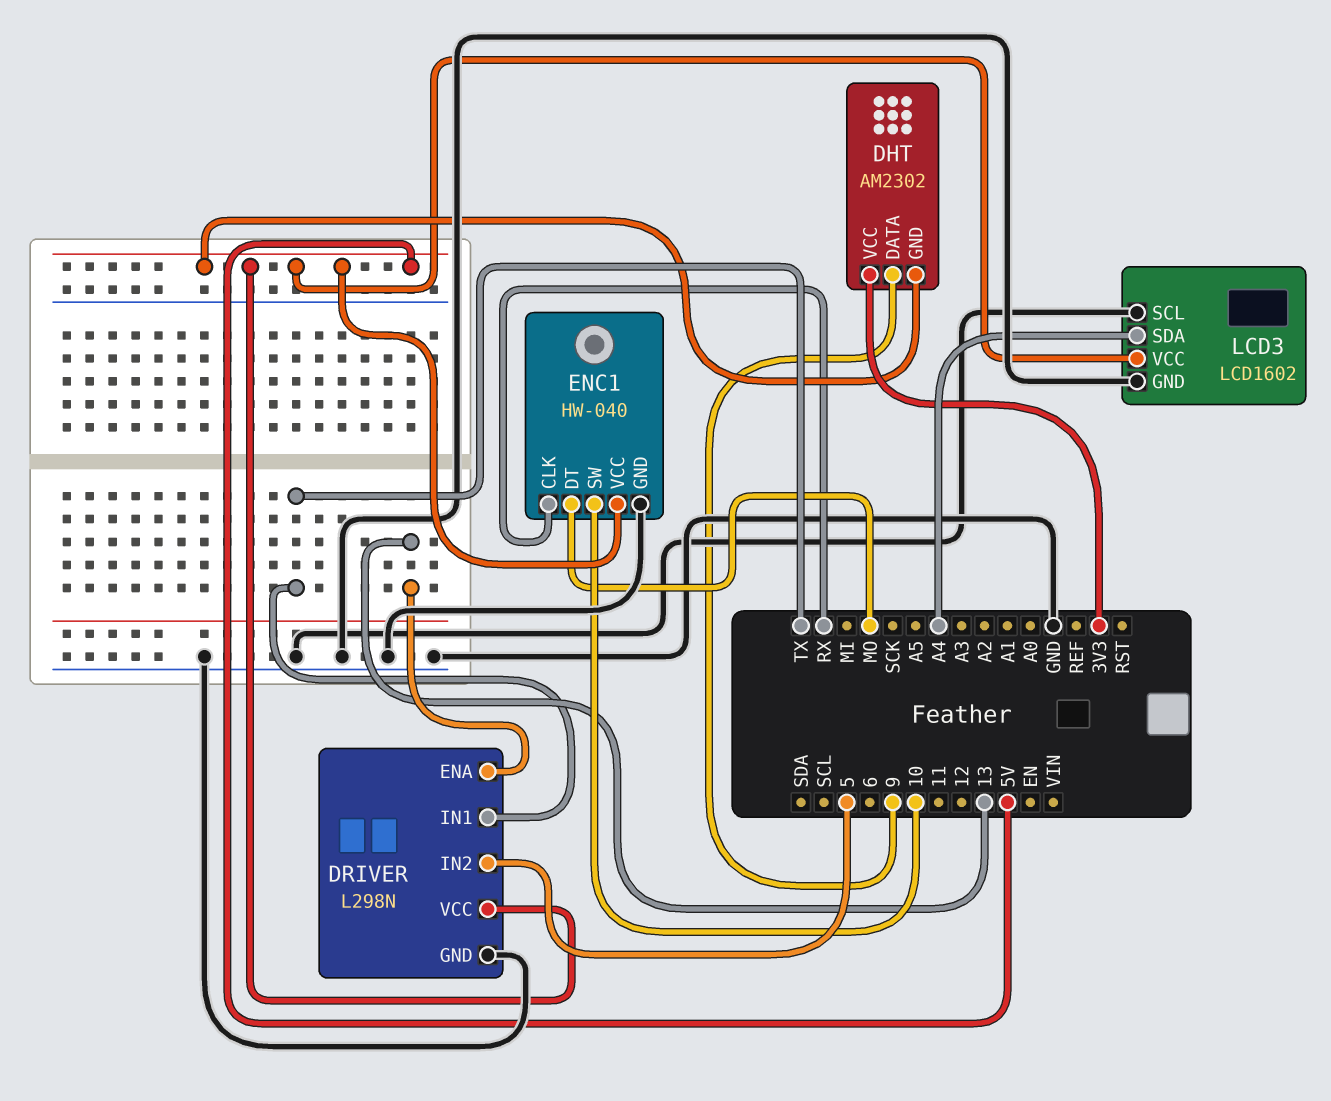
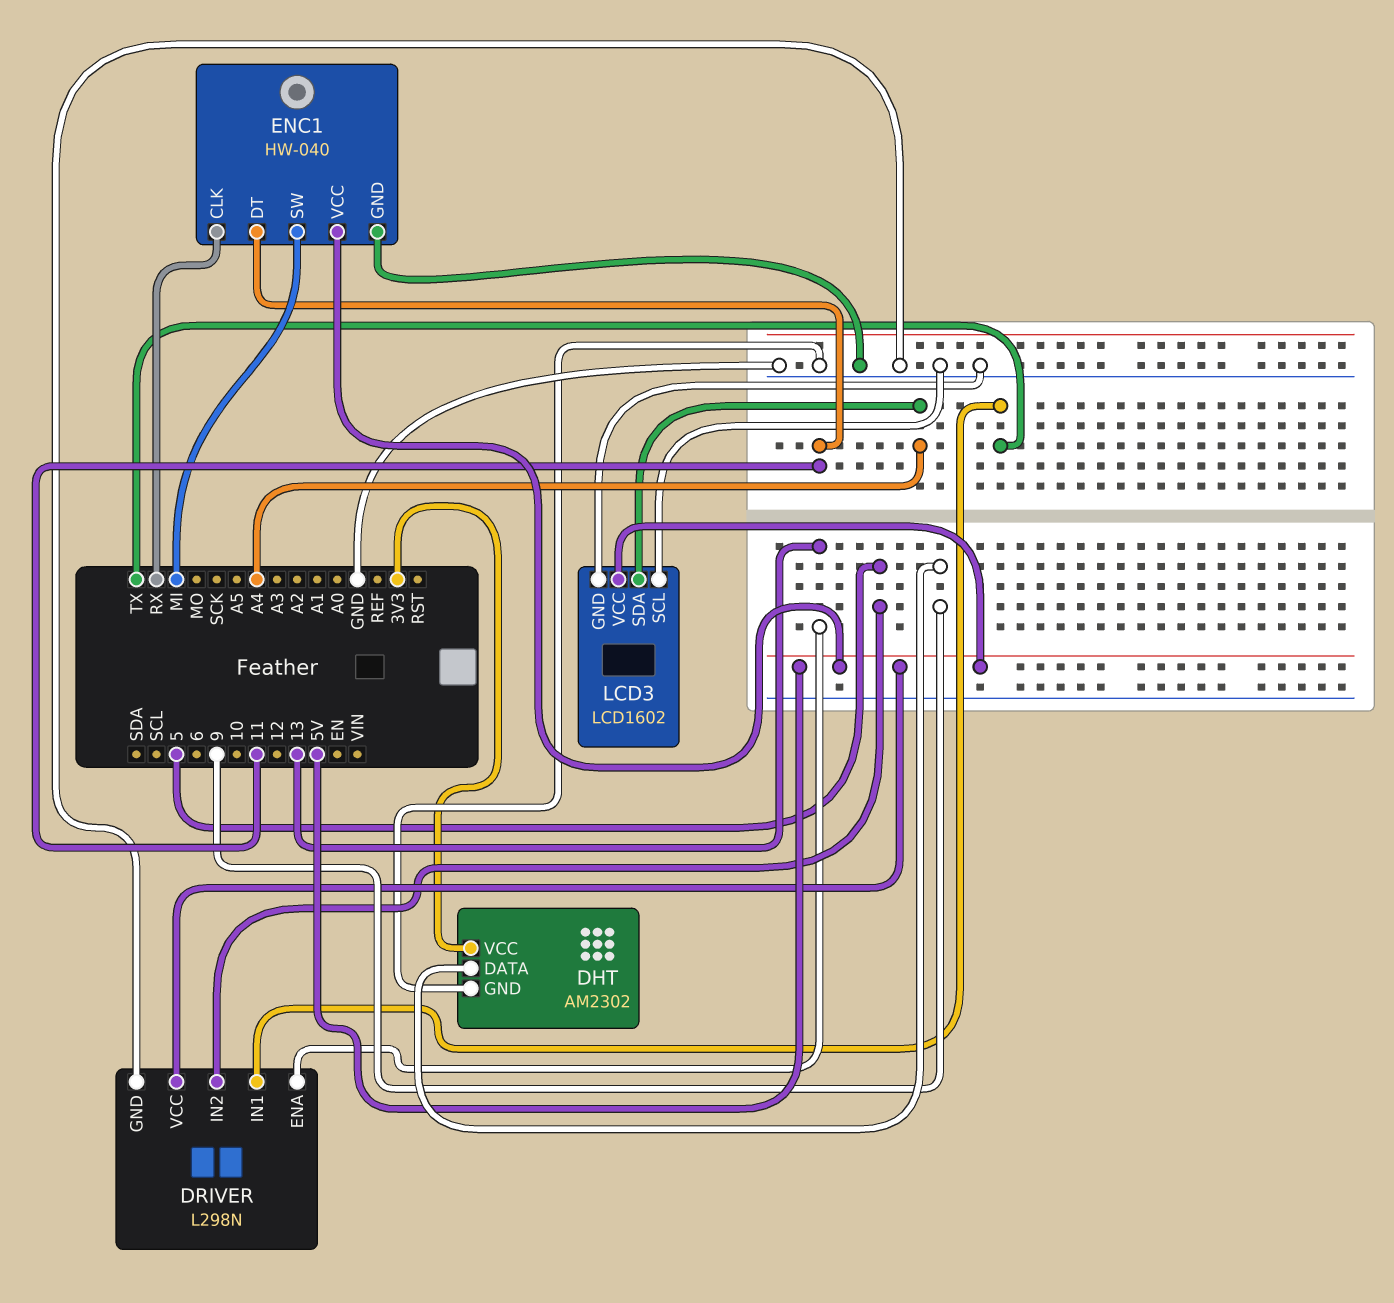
DHT pin GND: 5V -> GND
ENC1 pin DT: MO -> 11
ENC1 pin SW: 10 -> MI

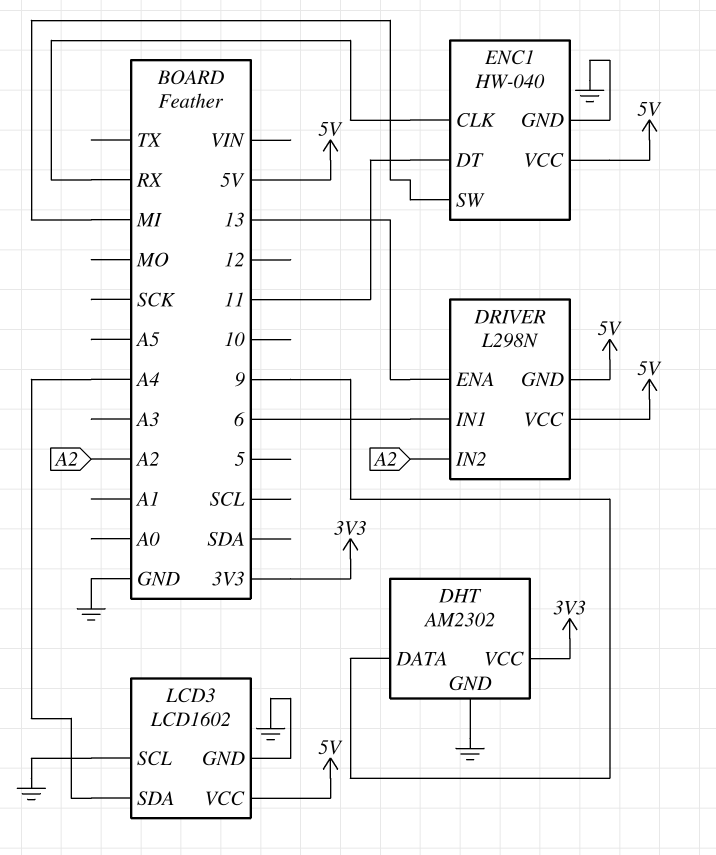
DRIVER pin GND: GND -> 5V
DRIVER pin IN1: TX -> 6
DRIVER pin IN2: 5 -> A2

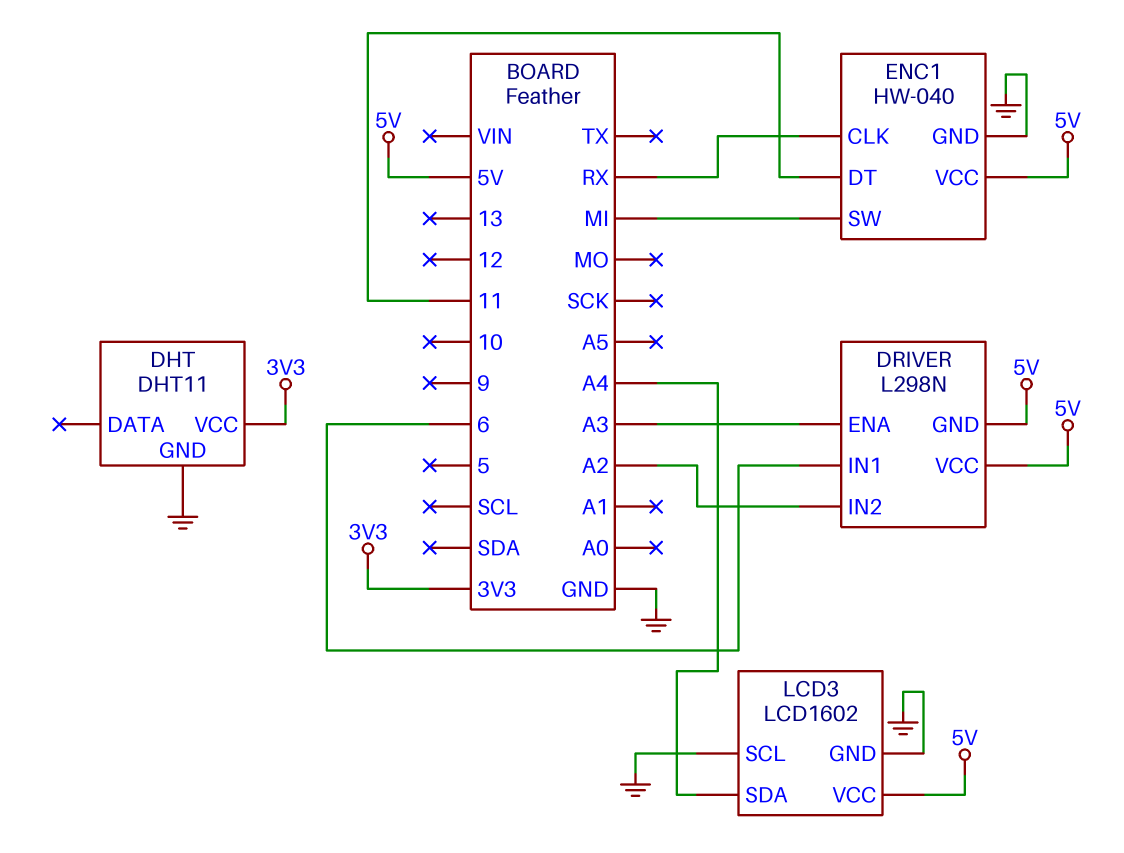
DHT: AM2302 -> DHT11
DHT pin DATA: 9 -> none
DRIVER pin ENA: 13 -> A3

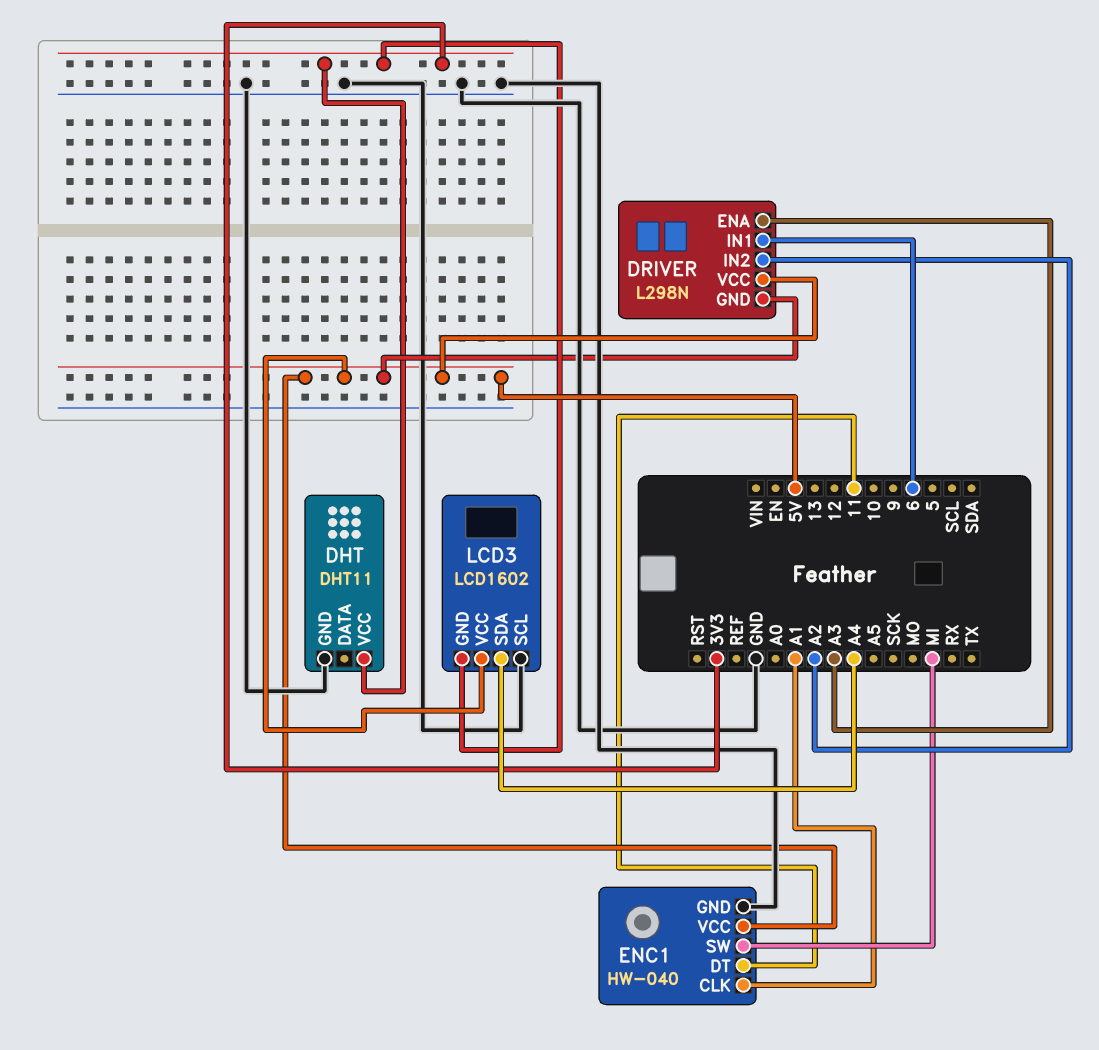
ENC1 pin CLK: RX -> A1
LCD3 pin GND: GND -> 3V3

